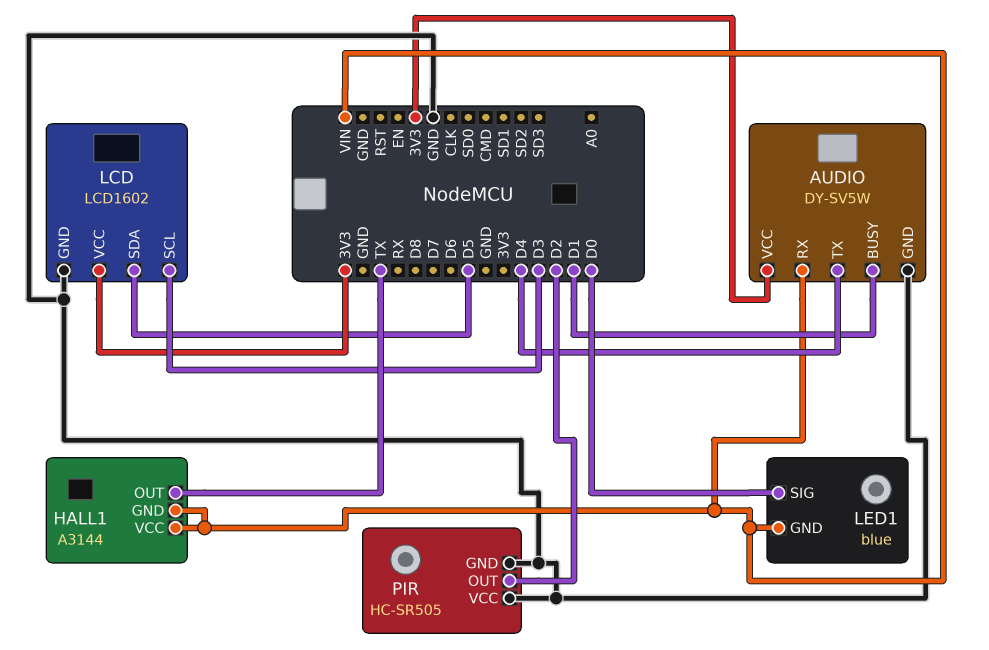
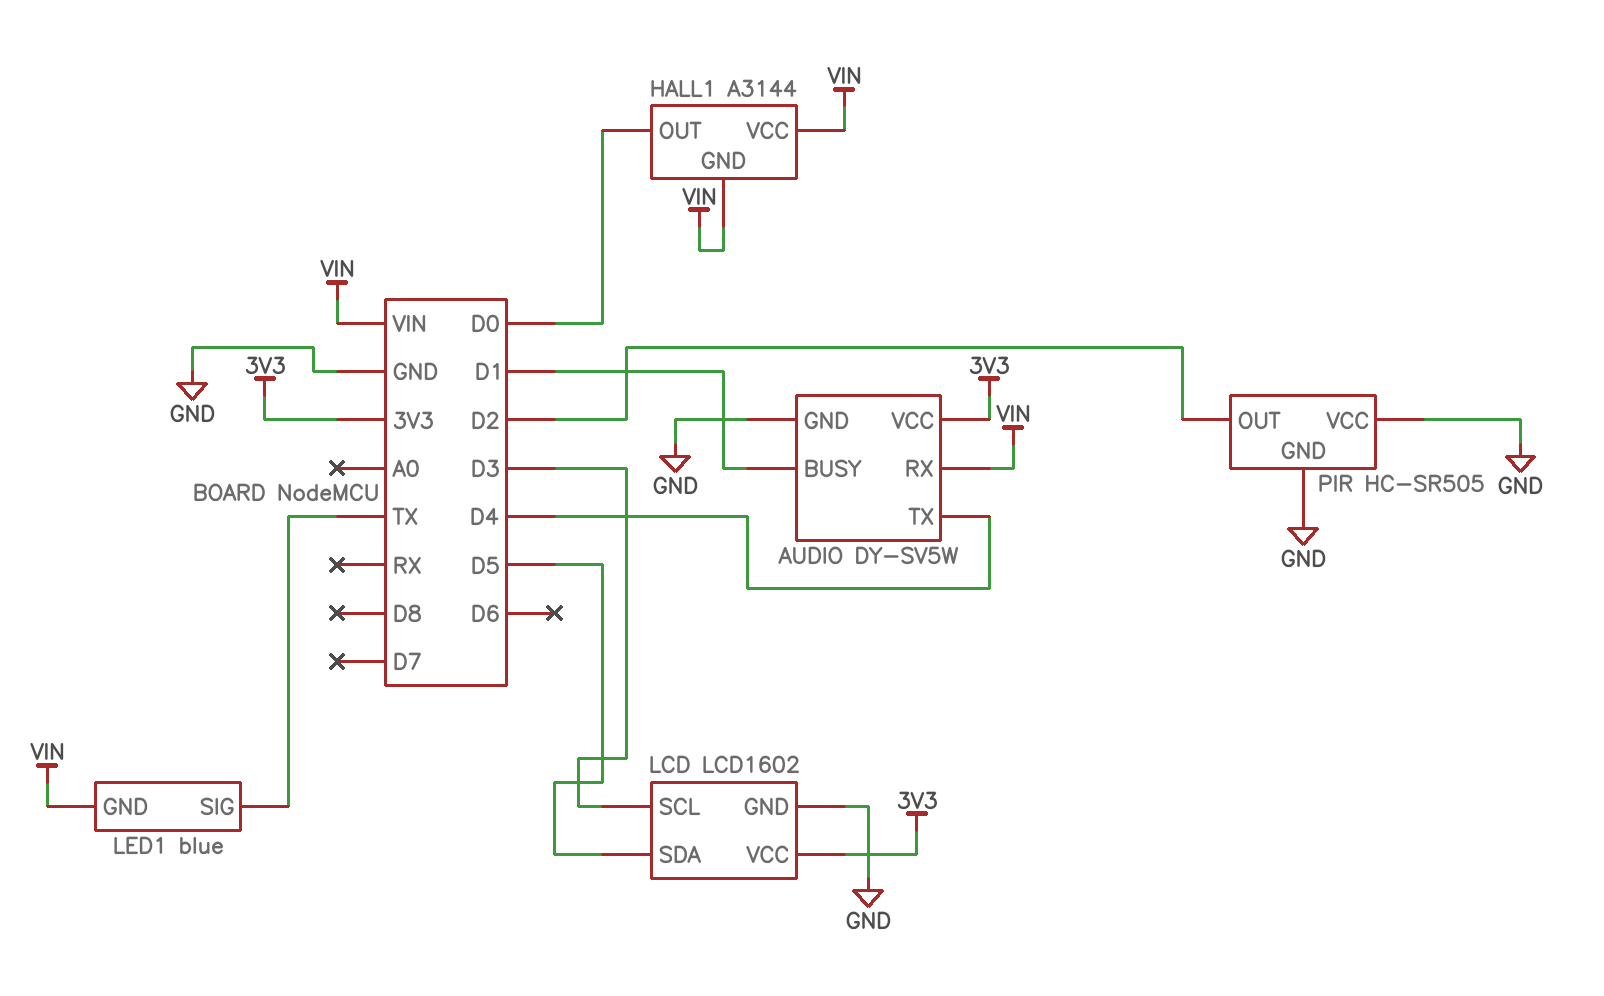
HALL1 pin OUT: TX -> D0
LED1 pin SIG: D0 -> TX

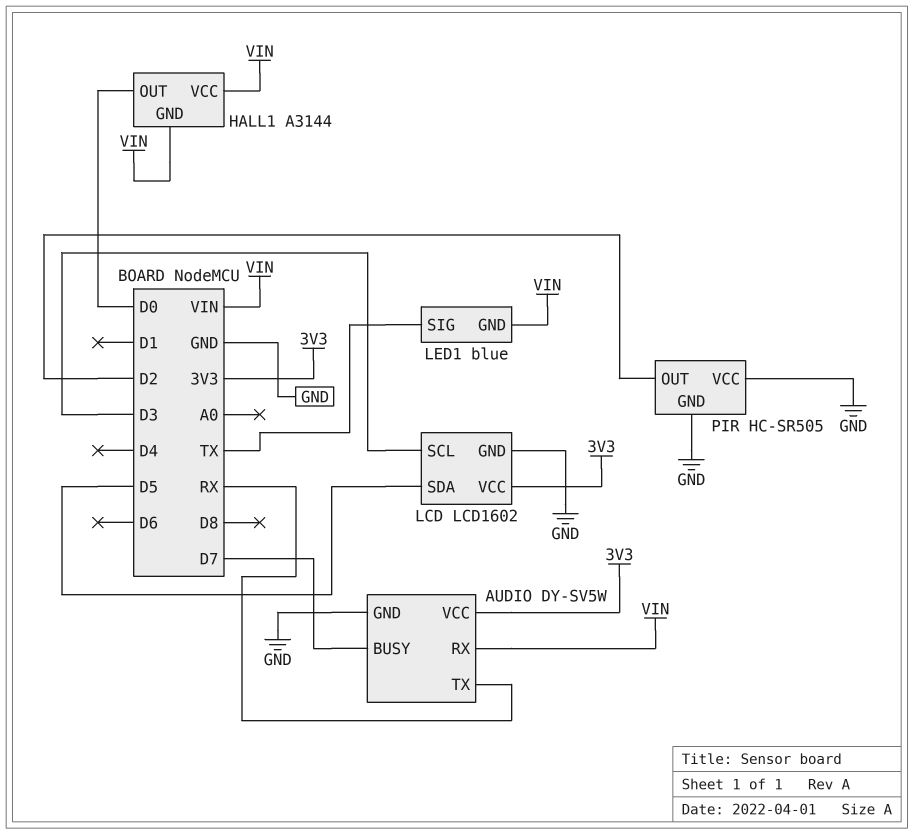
AUDIO pin BUSY: D1 -> D7
AUDIO pin TX: D4 -> RX

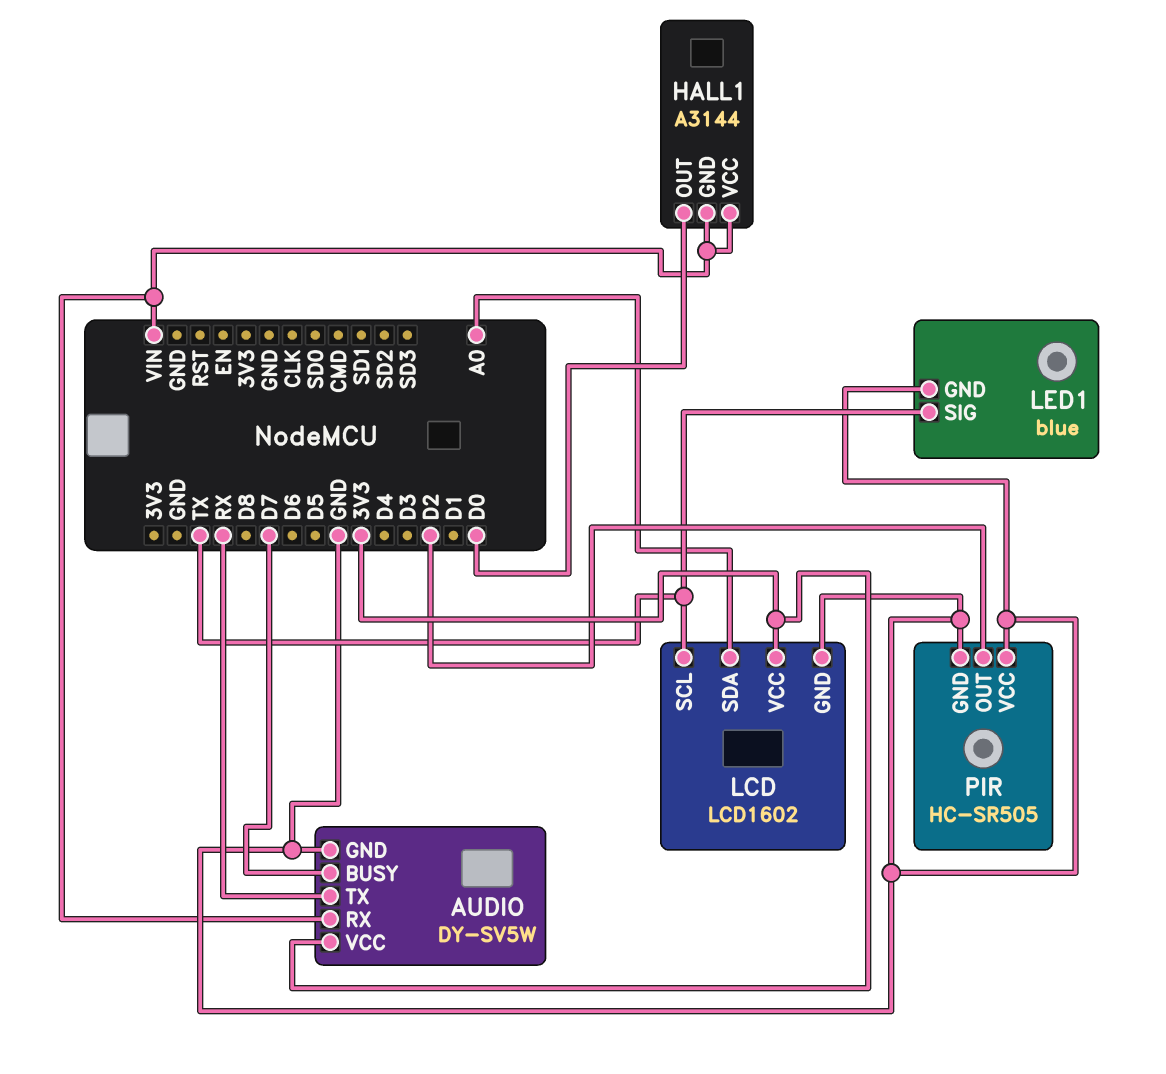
LCD pin SCL: D3 -> TX
LCD pin SDA: D5 -> A0
LED1 pin GND: VIN -> GND

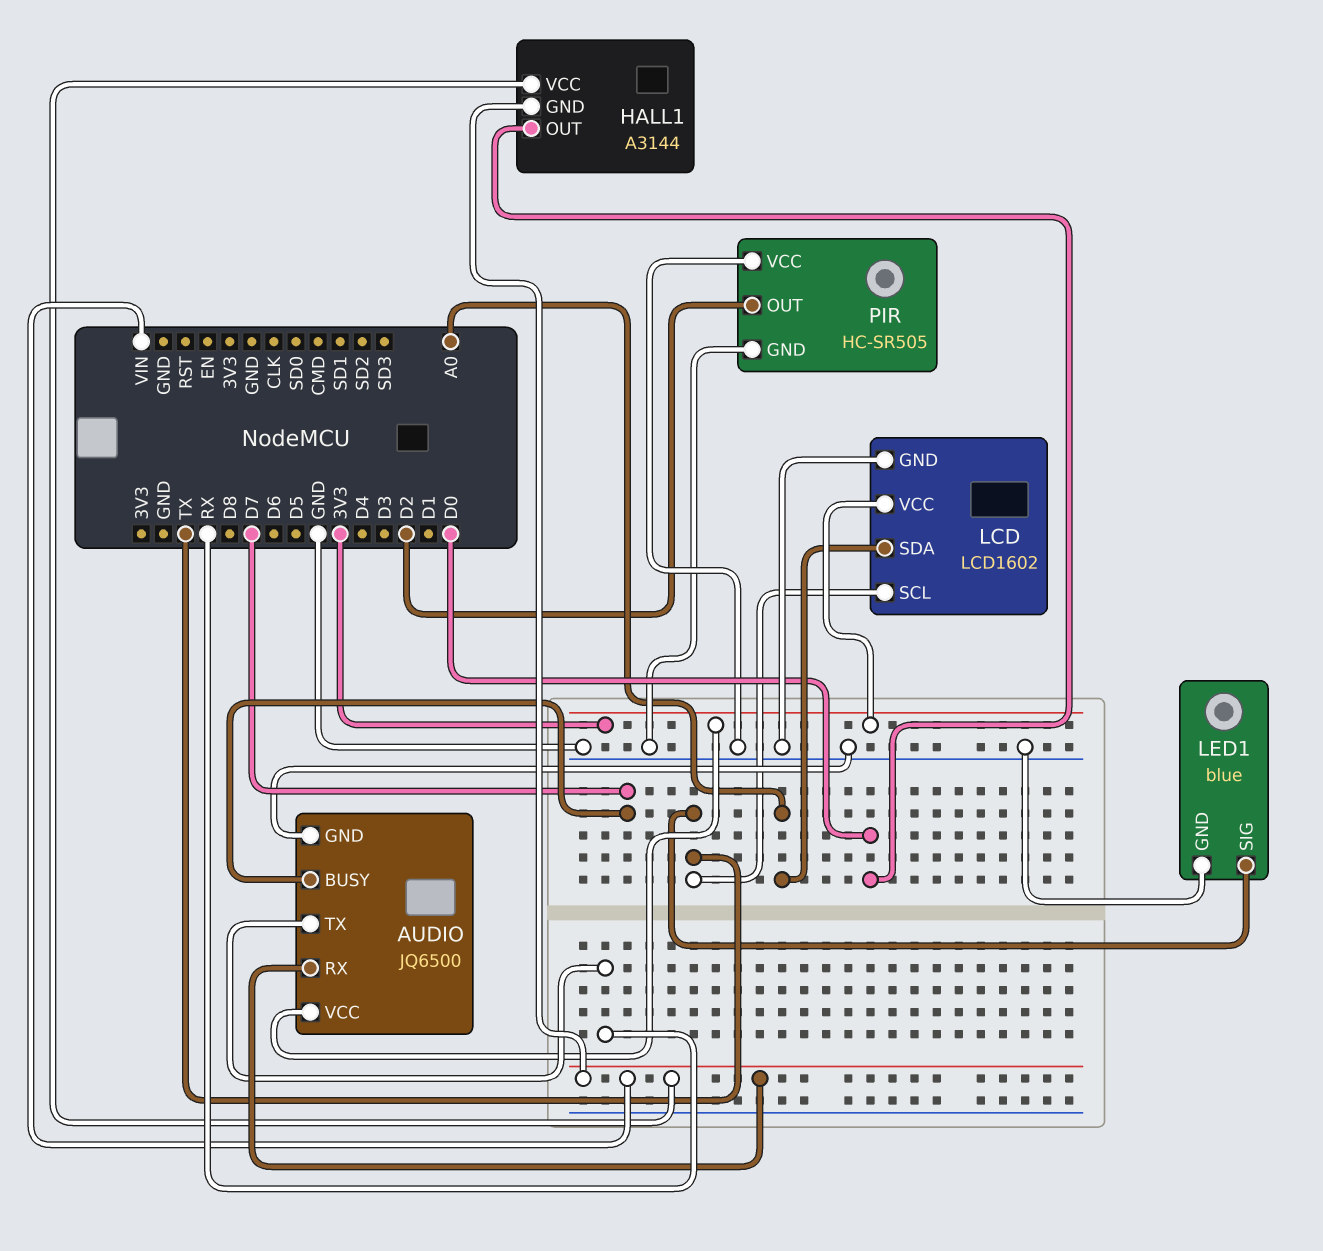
AUDIO: DY-SV5W -> JQ6500

